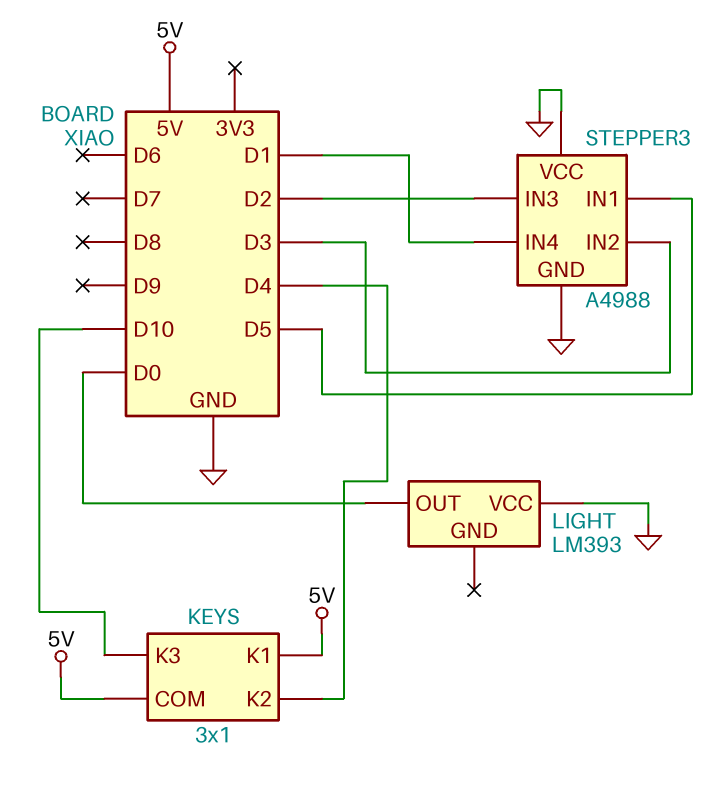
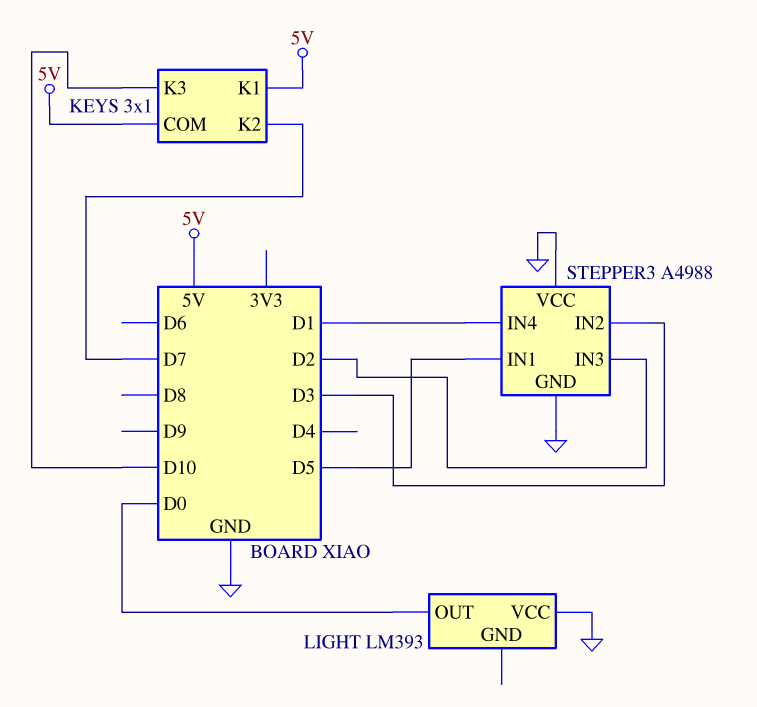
KEYS pin K2: D4 -> D7

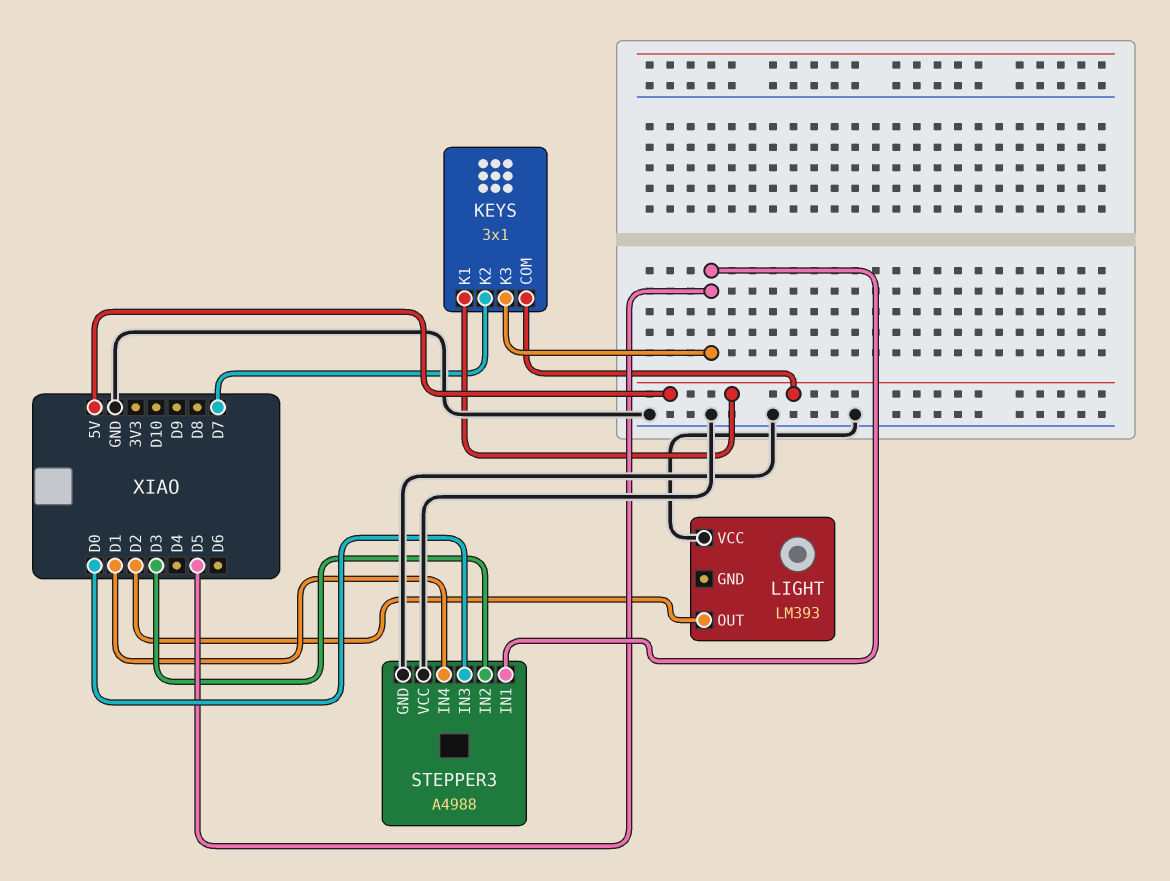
KEYS pin K3: D10 -> D5
LIGHT pin OUT: D0 -> D2
STEPPER3 pin IN3: D2 -> D0

